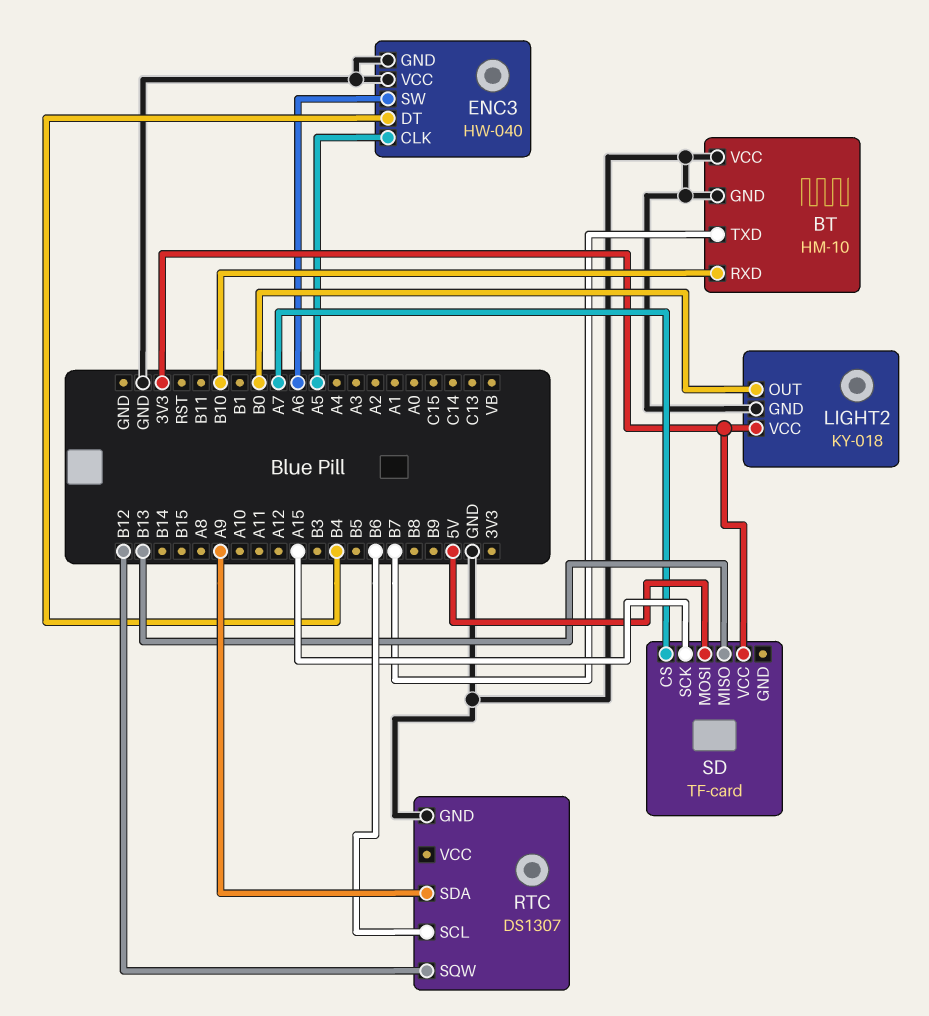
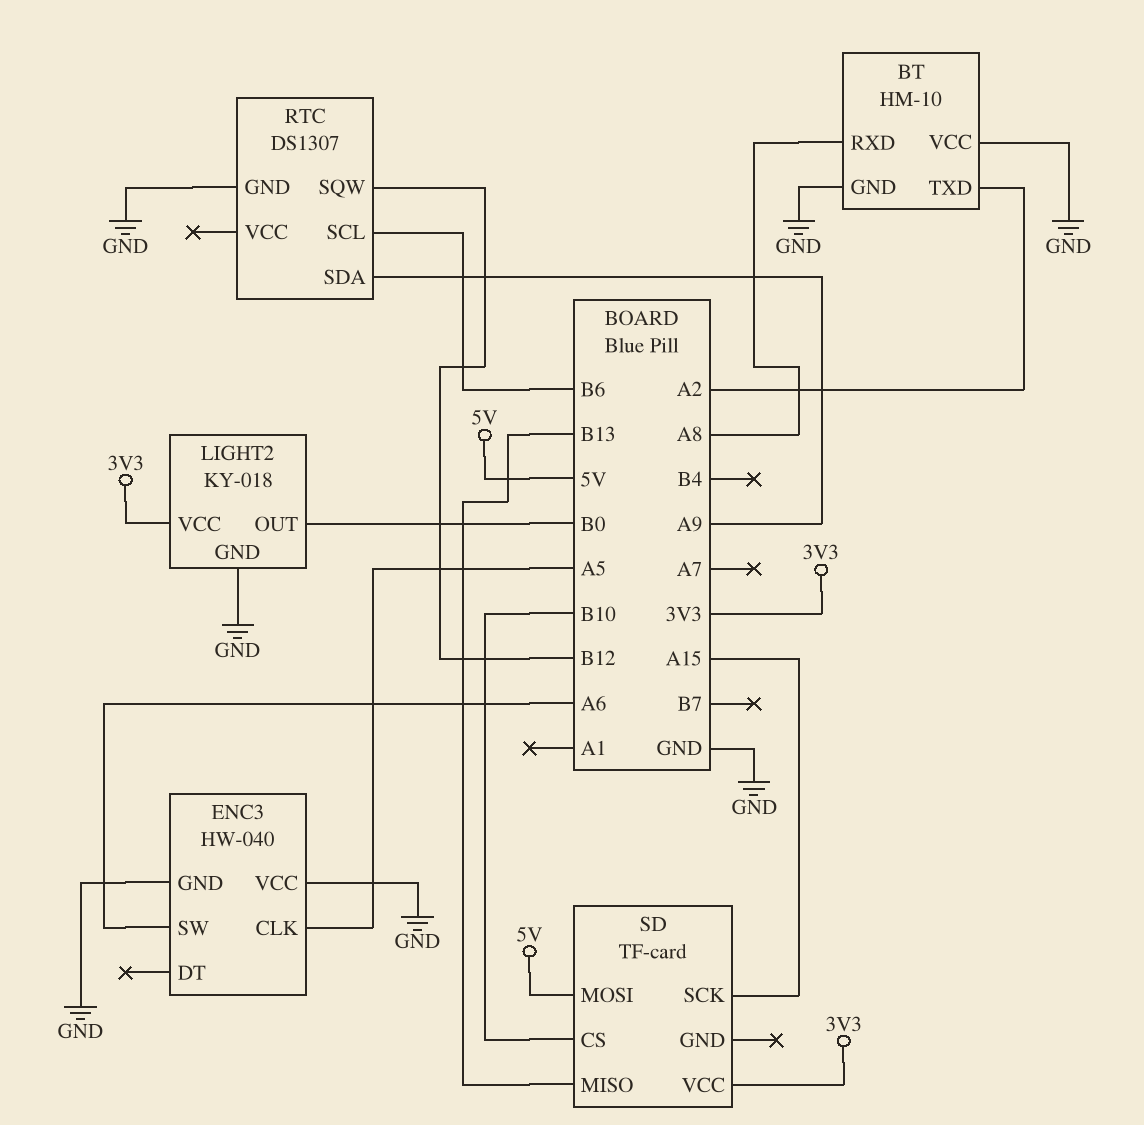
BT pin RXD: B10 -> A8
BT pin TXD: B7 -> A2
ENC3 pin DT: B4 -> none
SD pin CS: A7 -> B10

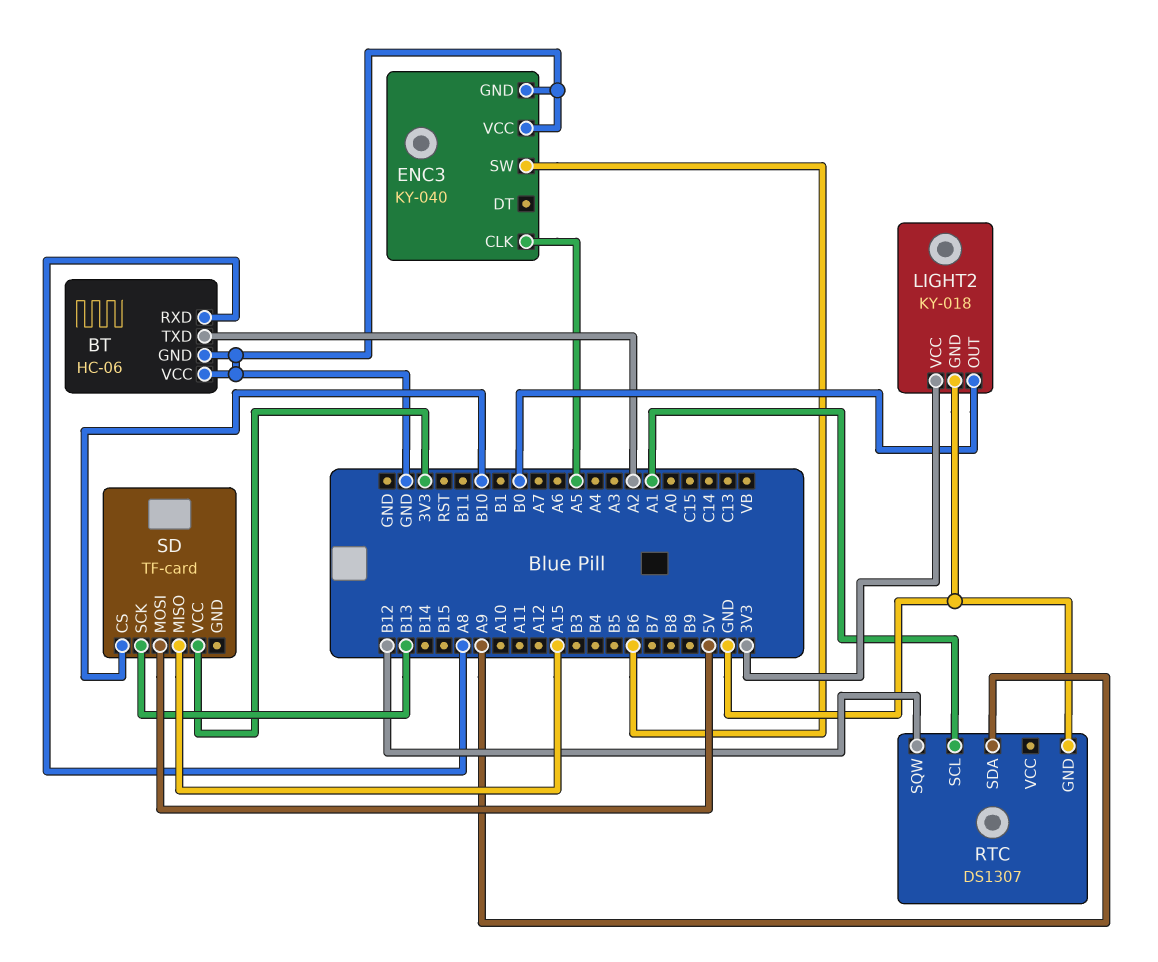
BT: HM-10 -> HC-06
ENC3: HW-040 -> KY-040
ENC3 pin SW: A6 -> B6
RTC pin SCL: B6 -> A1
SD pin MISO: B13 -> A15
SD pin SCK: A15 -> B13

